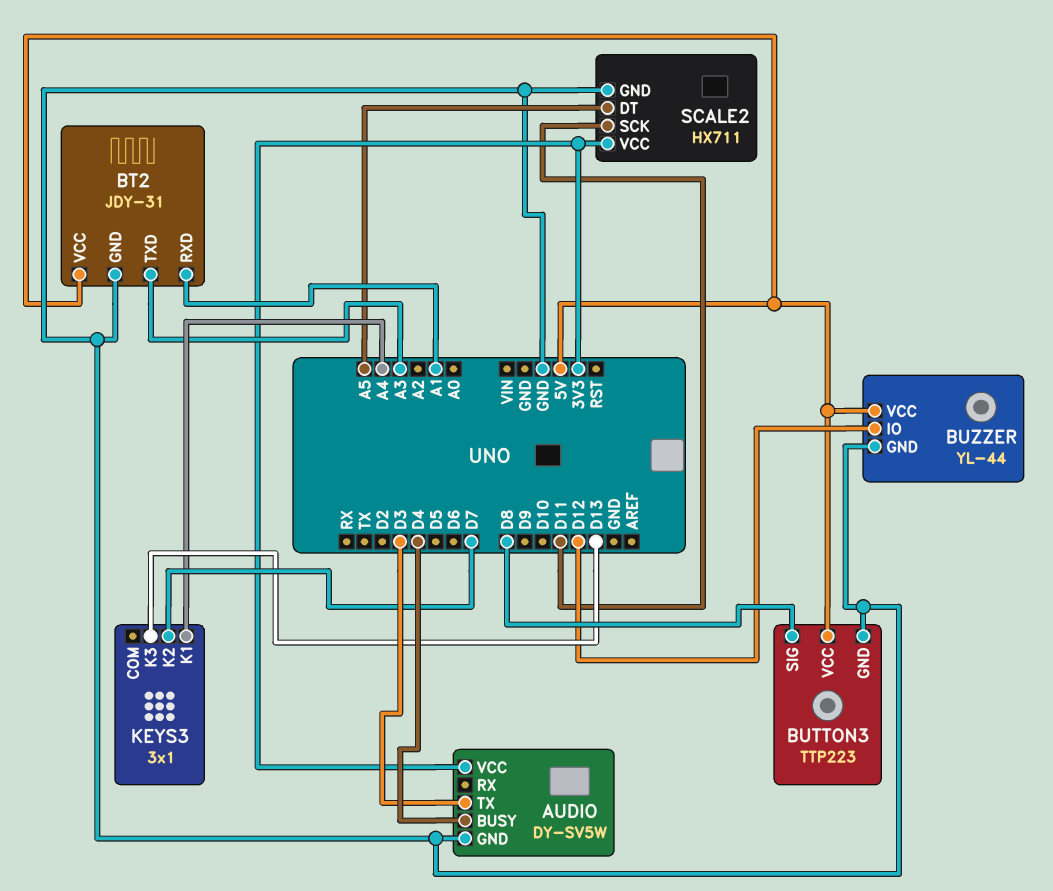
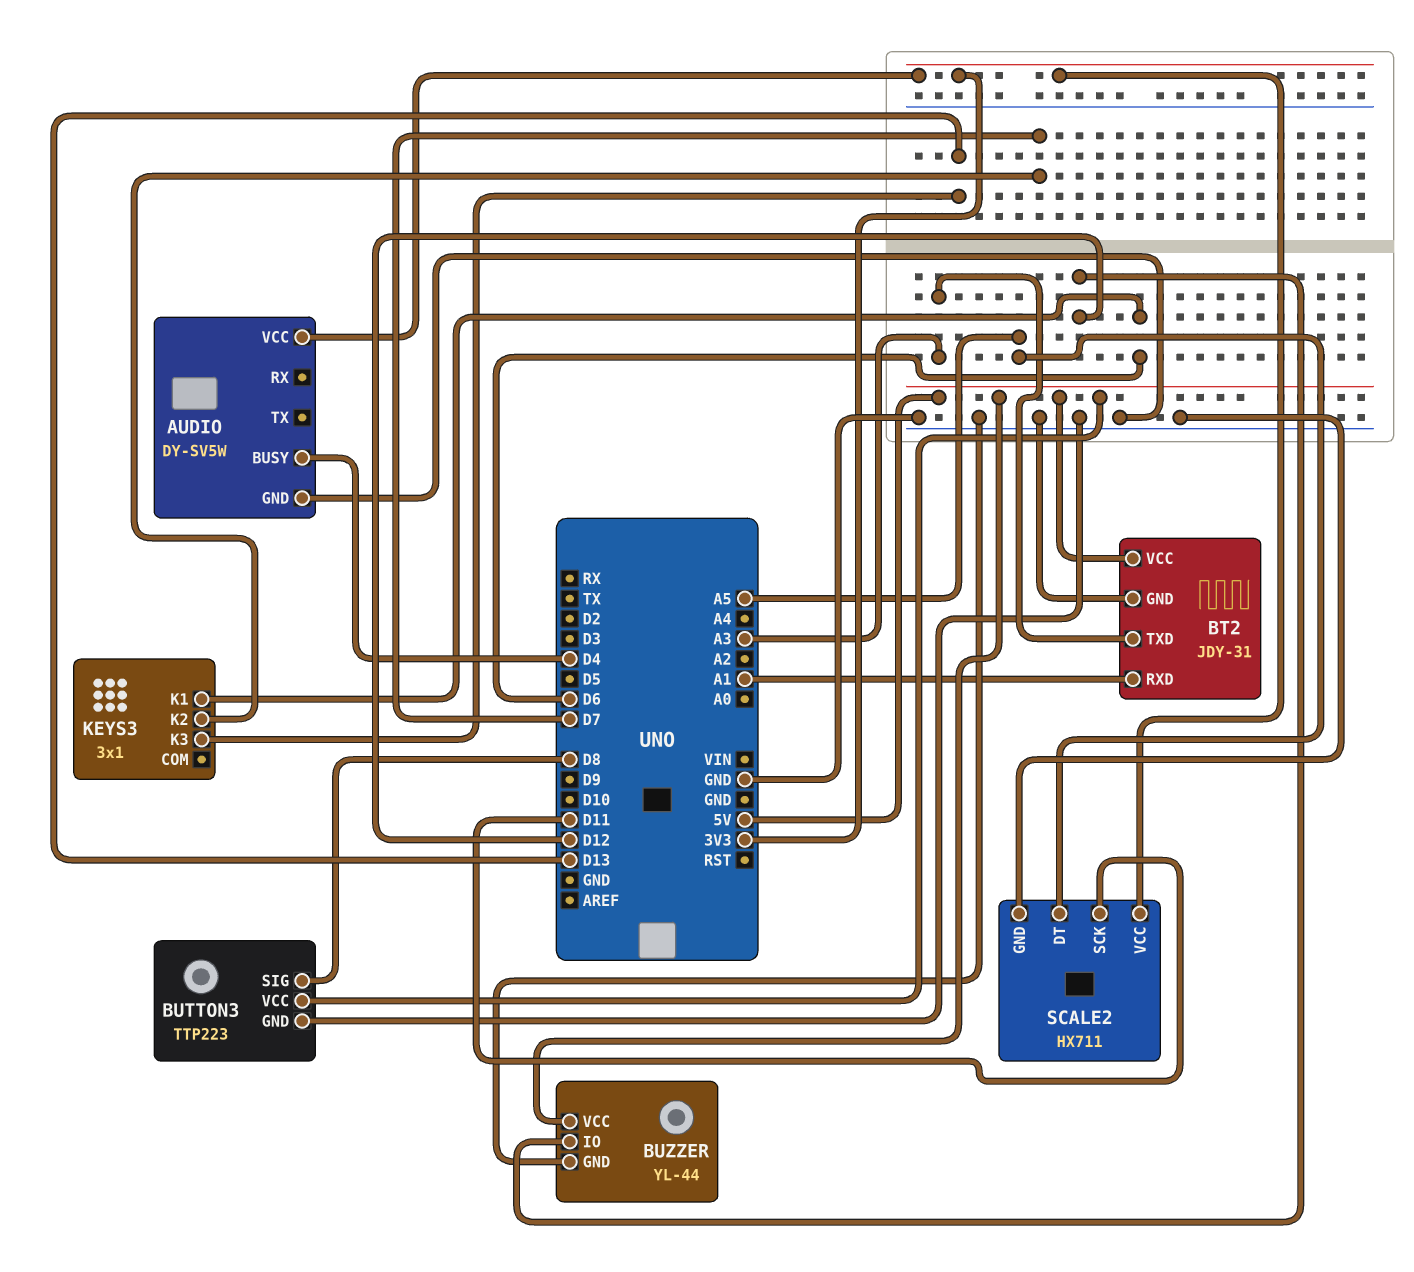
AUDIO pin TX: D3 -> none
KEYS3 pin K1: A4 -> D6

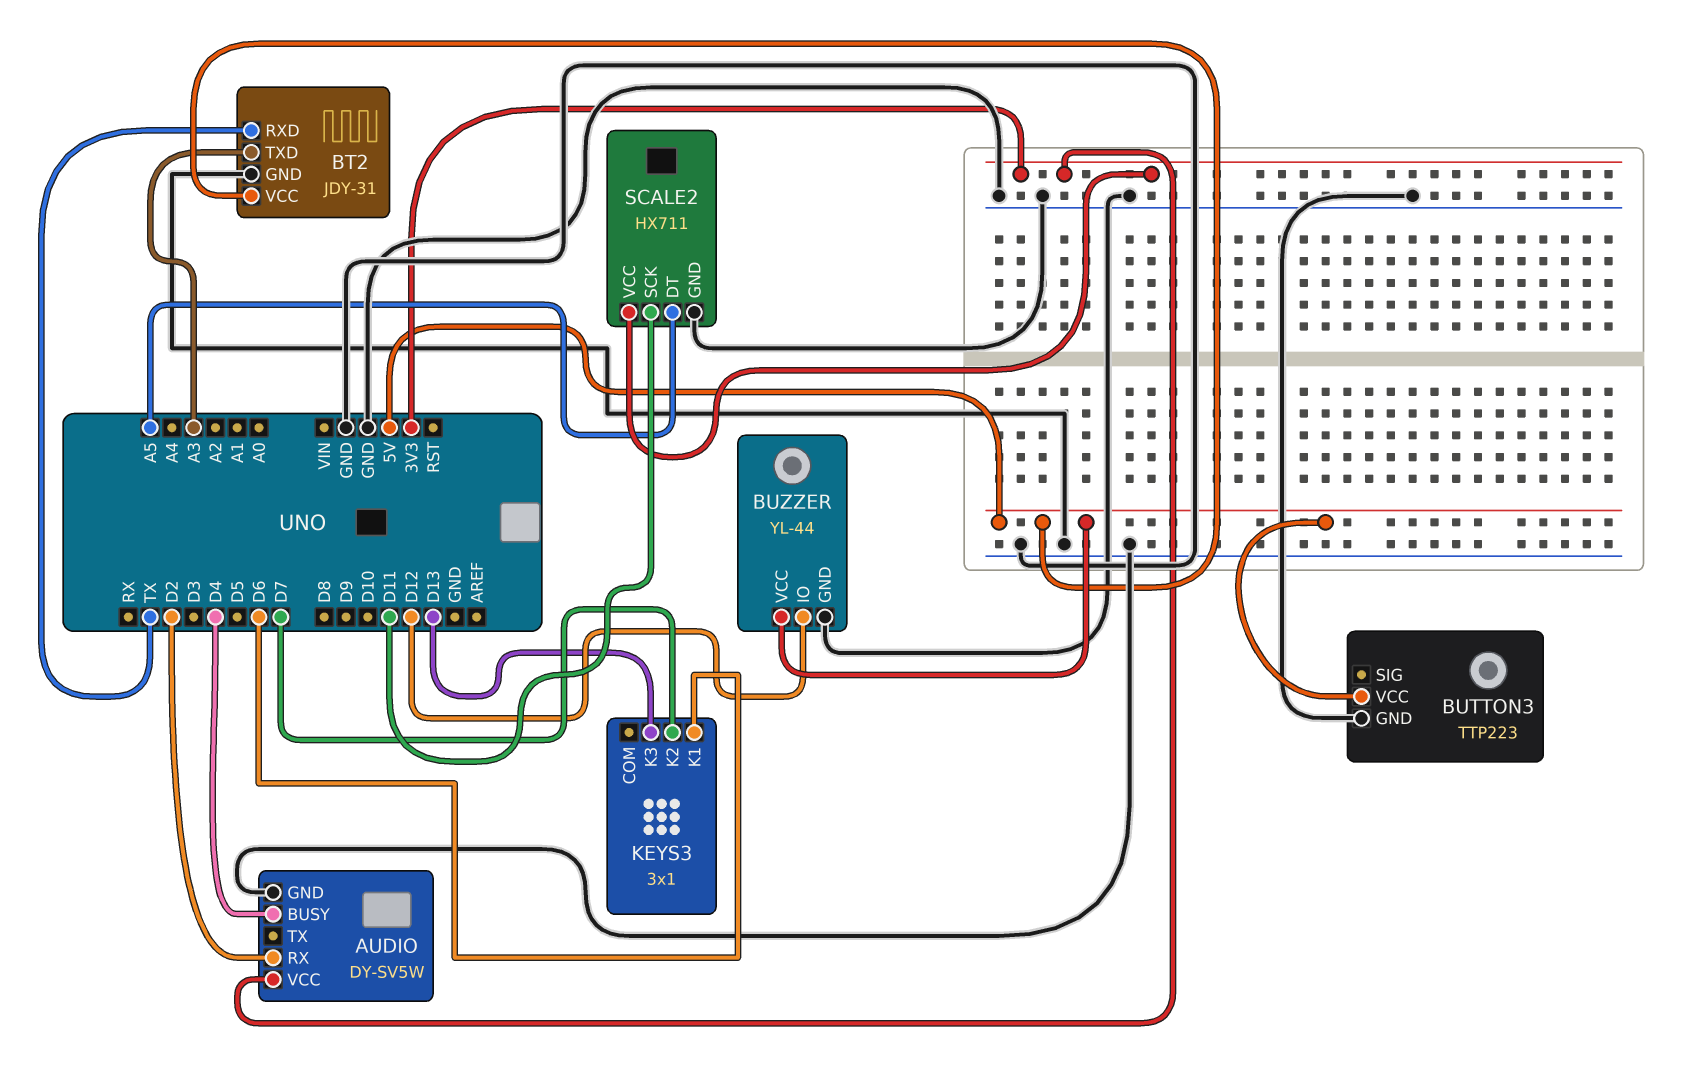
AUDIO pin RX: none -> D2
BT2 pin RXD: A1 -> TX
BUTTON3 pin SIG: D8 -> none

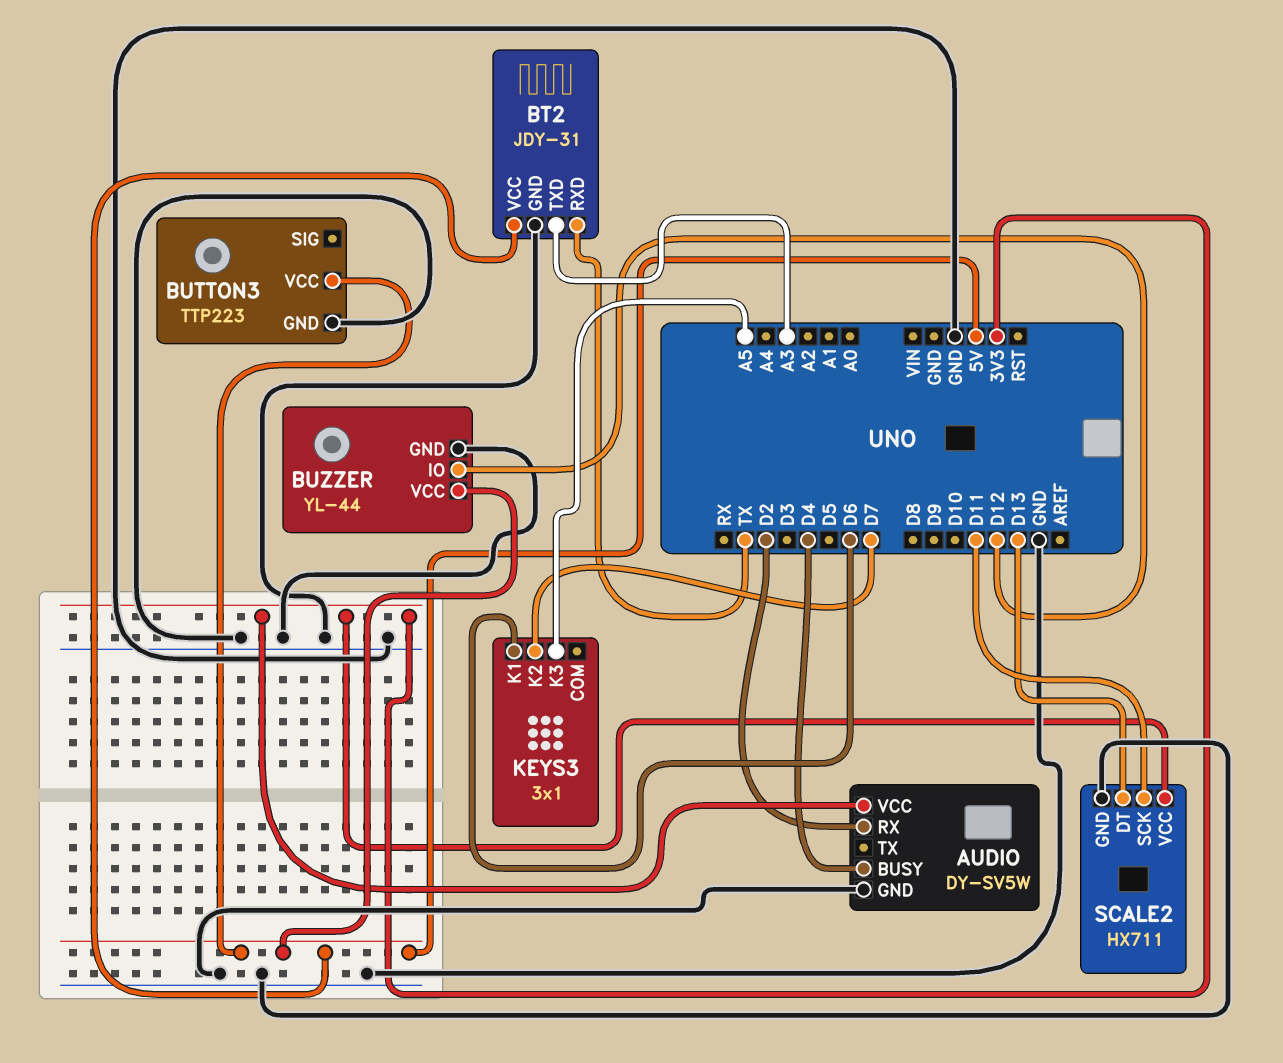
KEYS3 pin K3: D13 -> A5
SCALE2 pin DT: A5 -> D13

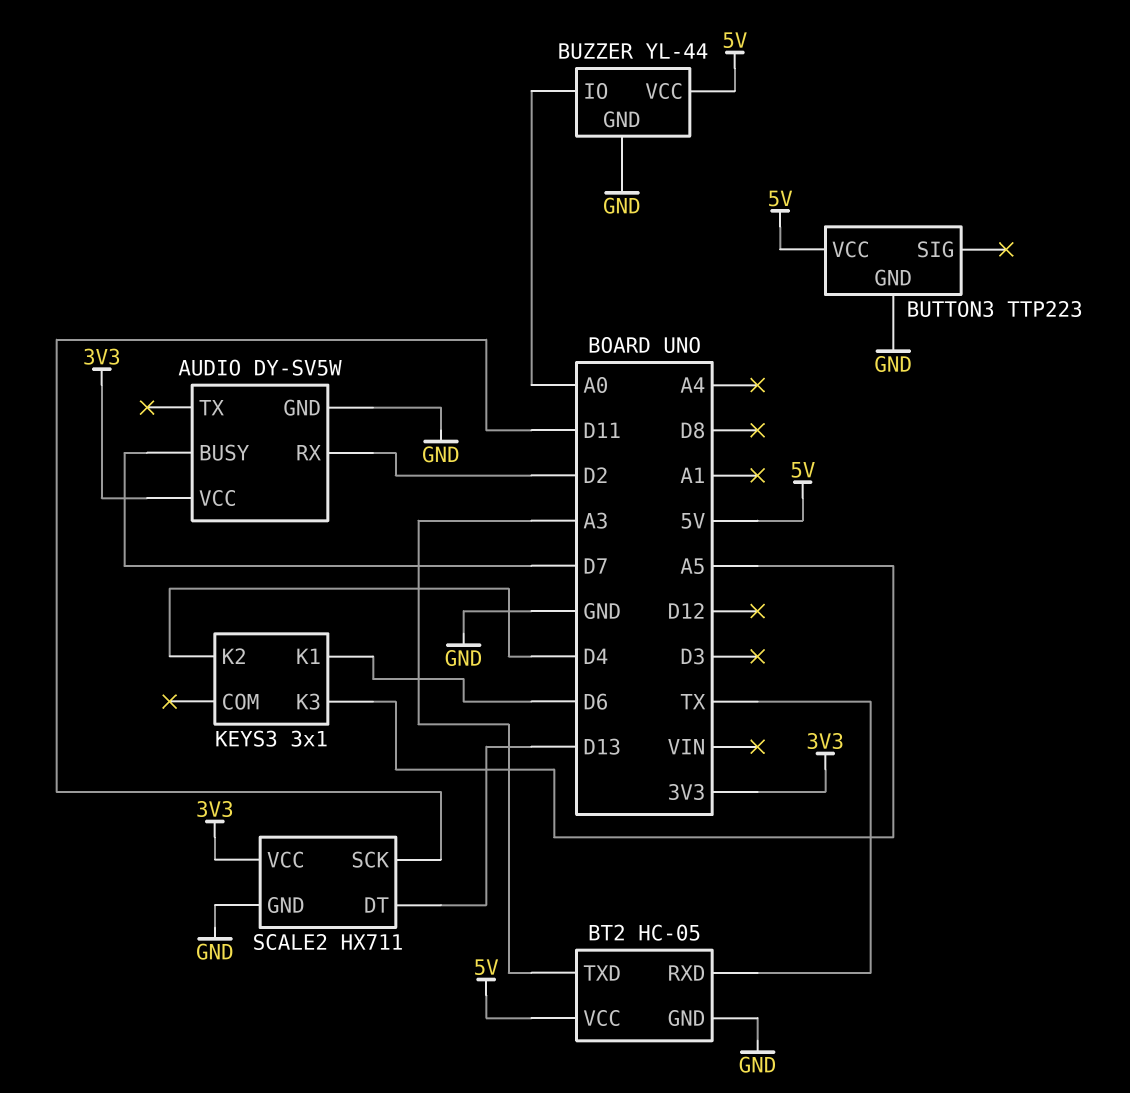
AUDIO pin BUSY: D4 -> D7
BT2: JDY-31 -> HC-05
BUZZER pin IO: D12 -> A0
KEYS3 pin K2: D7 -> D4

